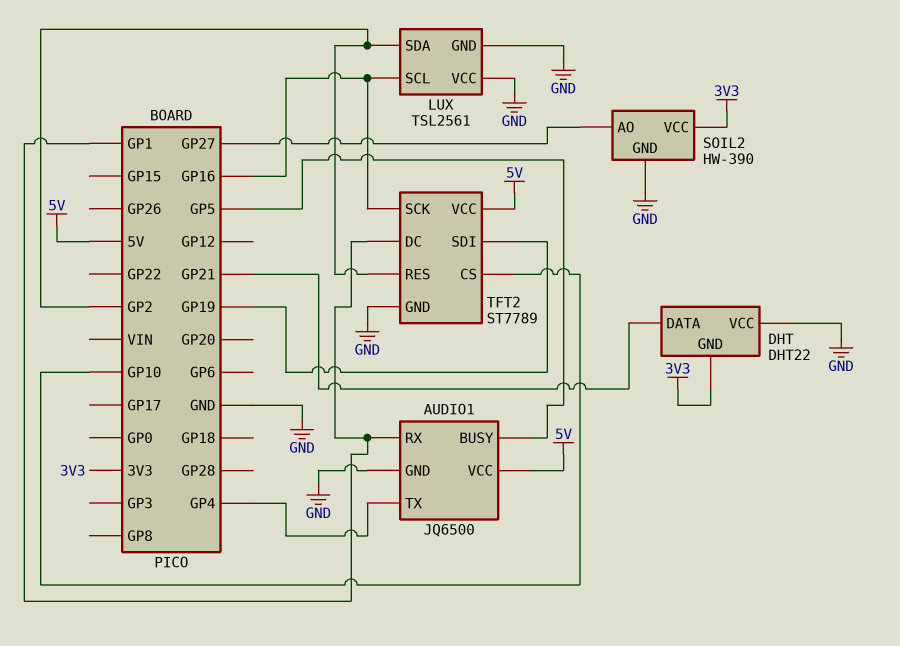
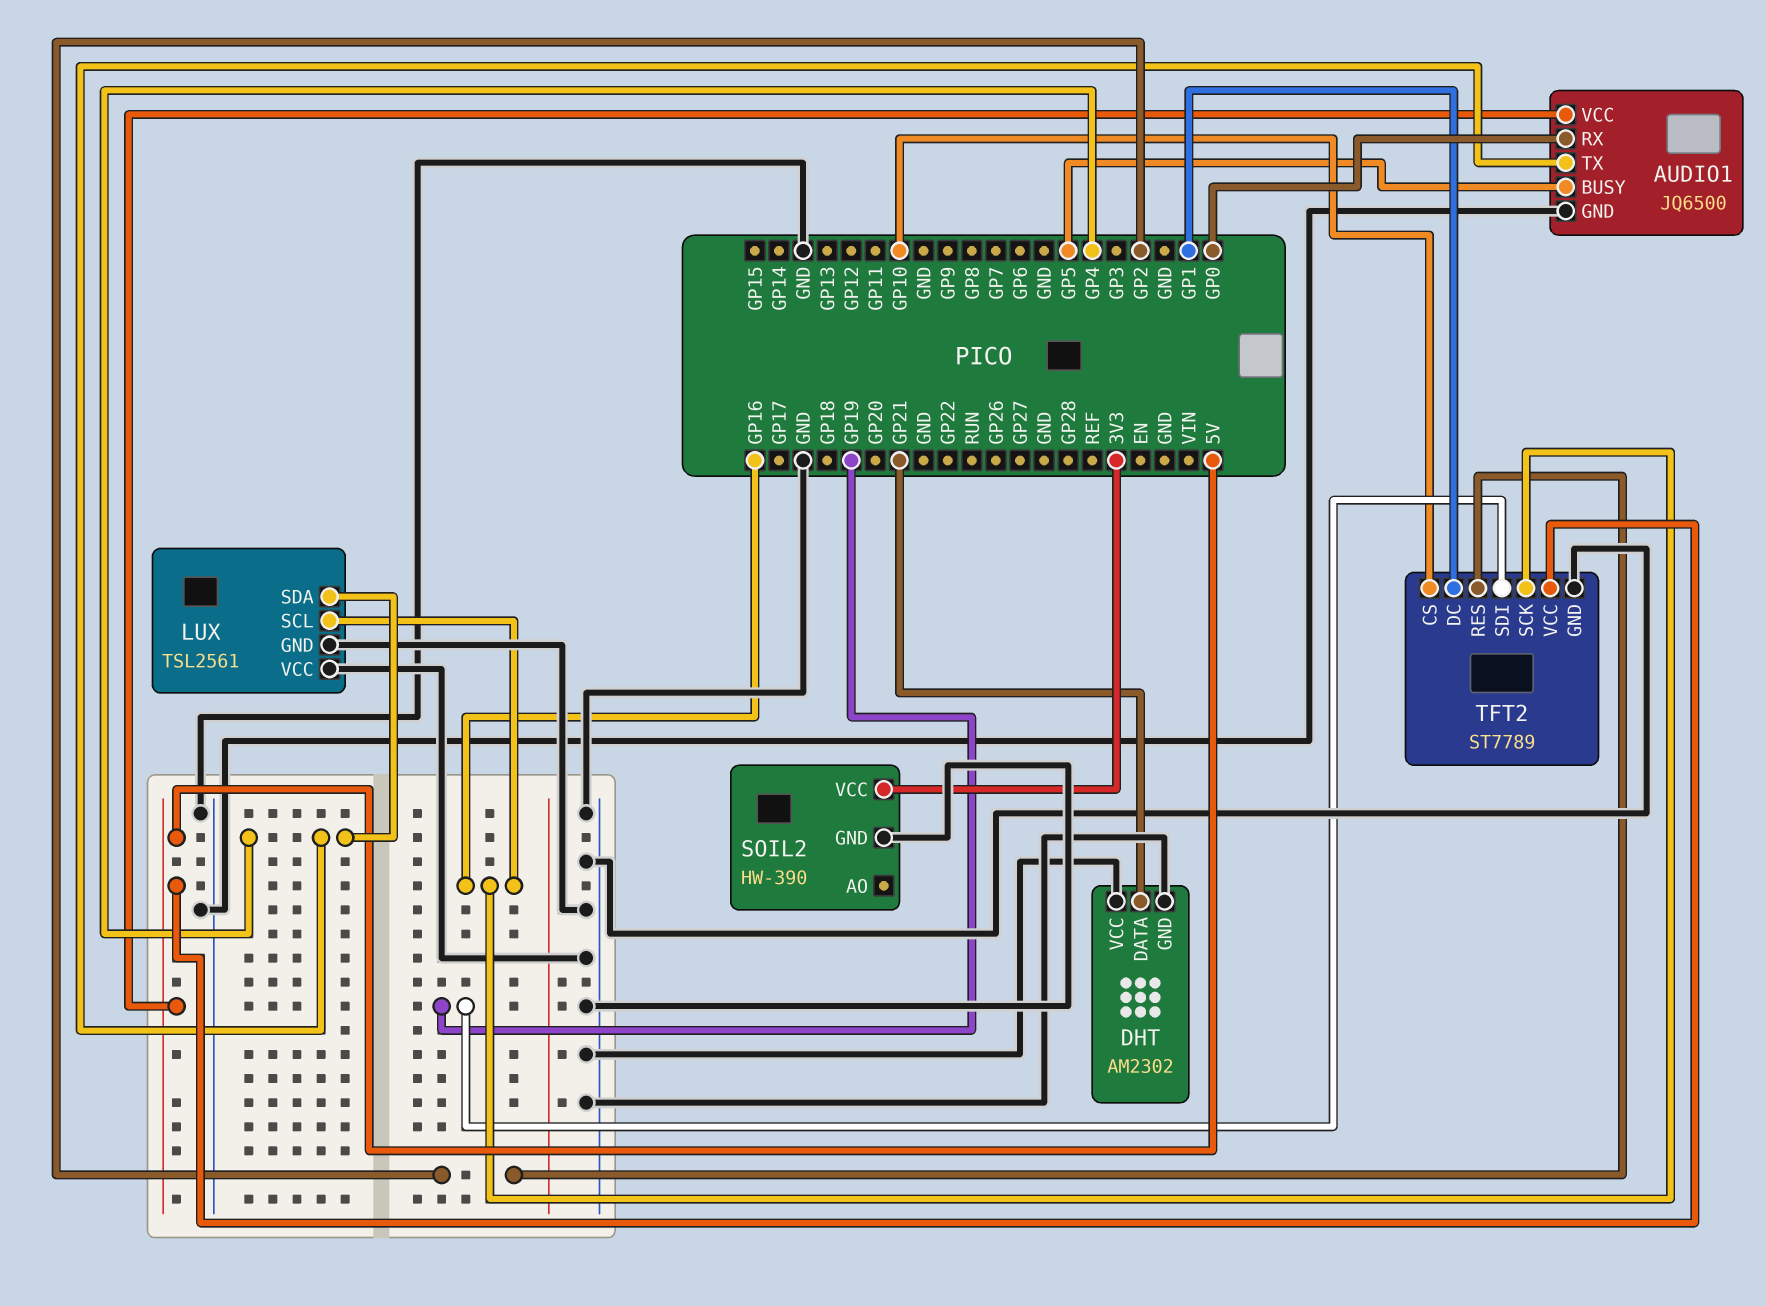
AUDIO1 pin RX: GP1 -> GP0
DHT: DHT22 -> AM2302
DHT pin GND: 3V3 -> GND
LUX pin SDA: GP2 -> GP4
SOIL2 pin AO: GP27 -> none

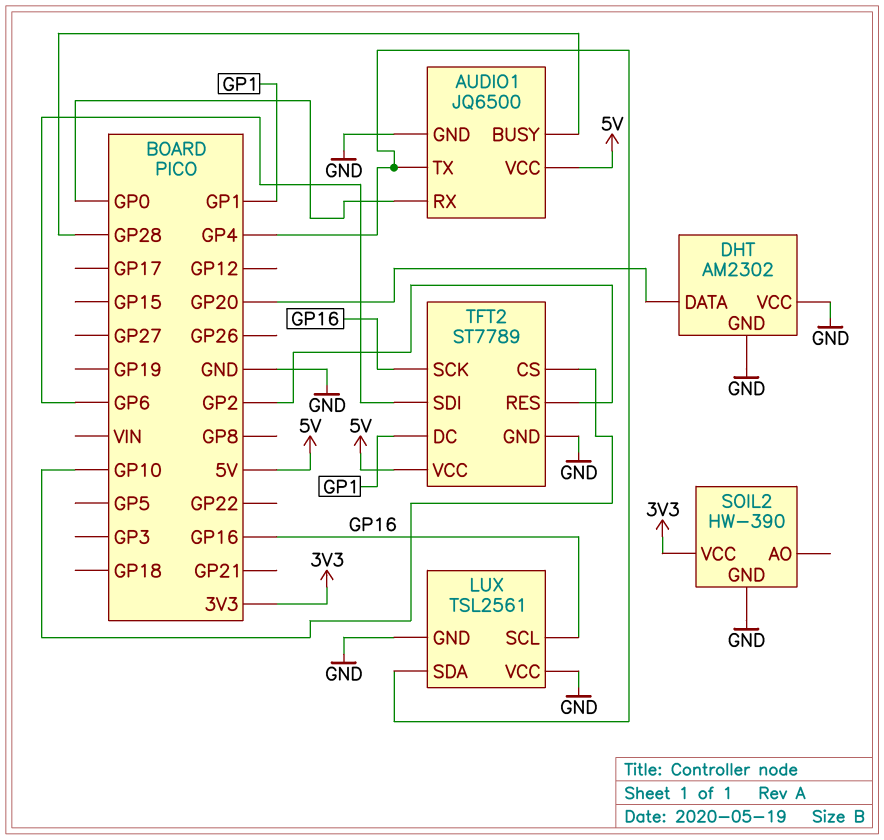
AUDIO1 pin BUSY: GP5 -> GP28
DHT pin DATA: GP21 -> GP20
TFT2 pin SDI: GP19 -> GP6

